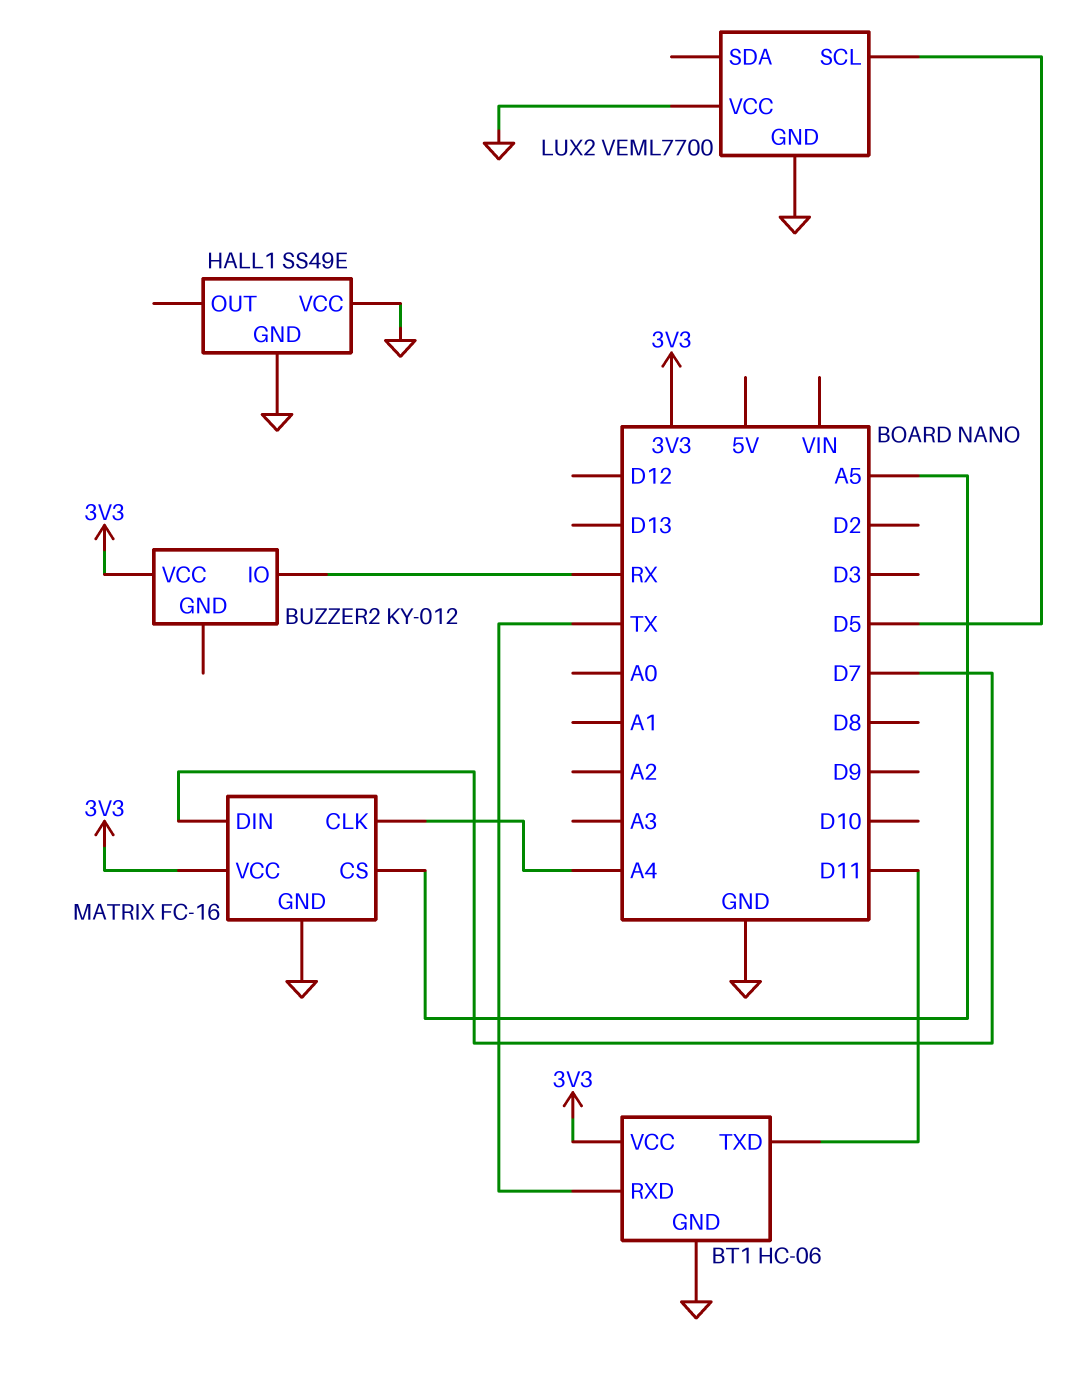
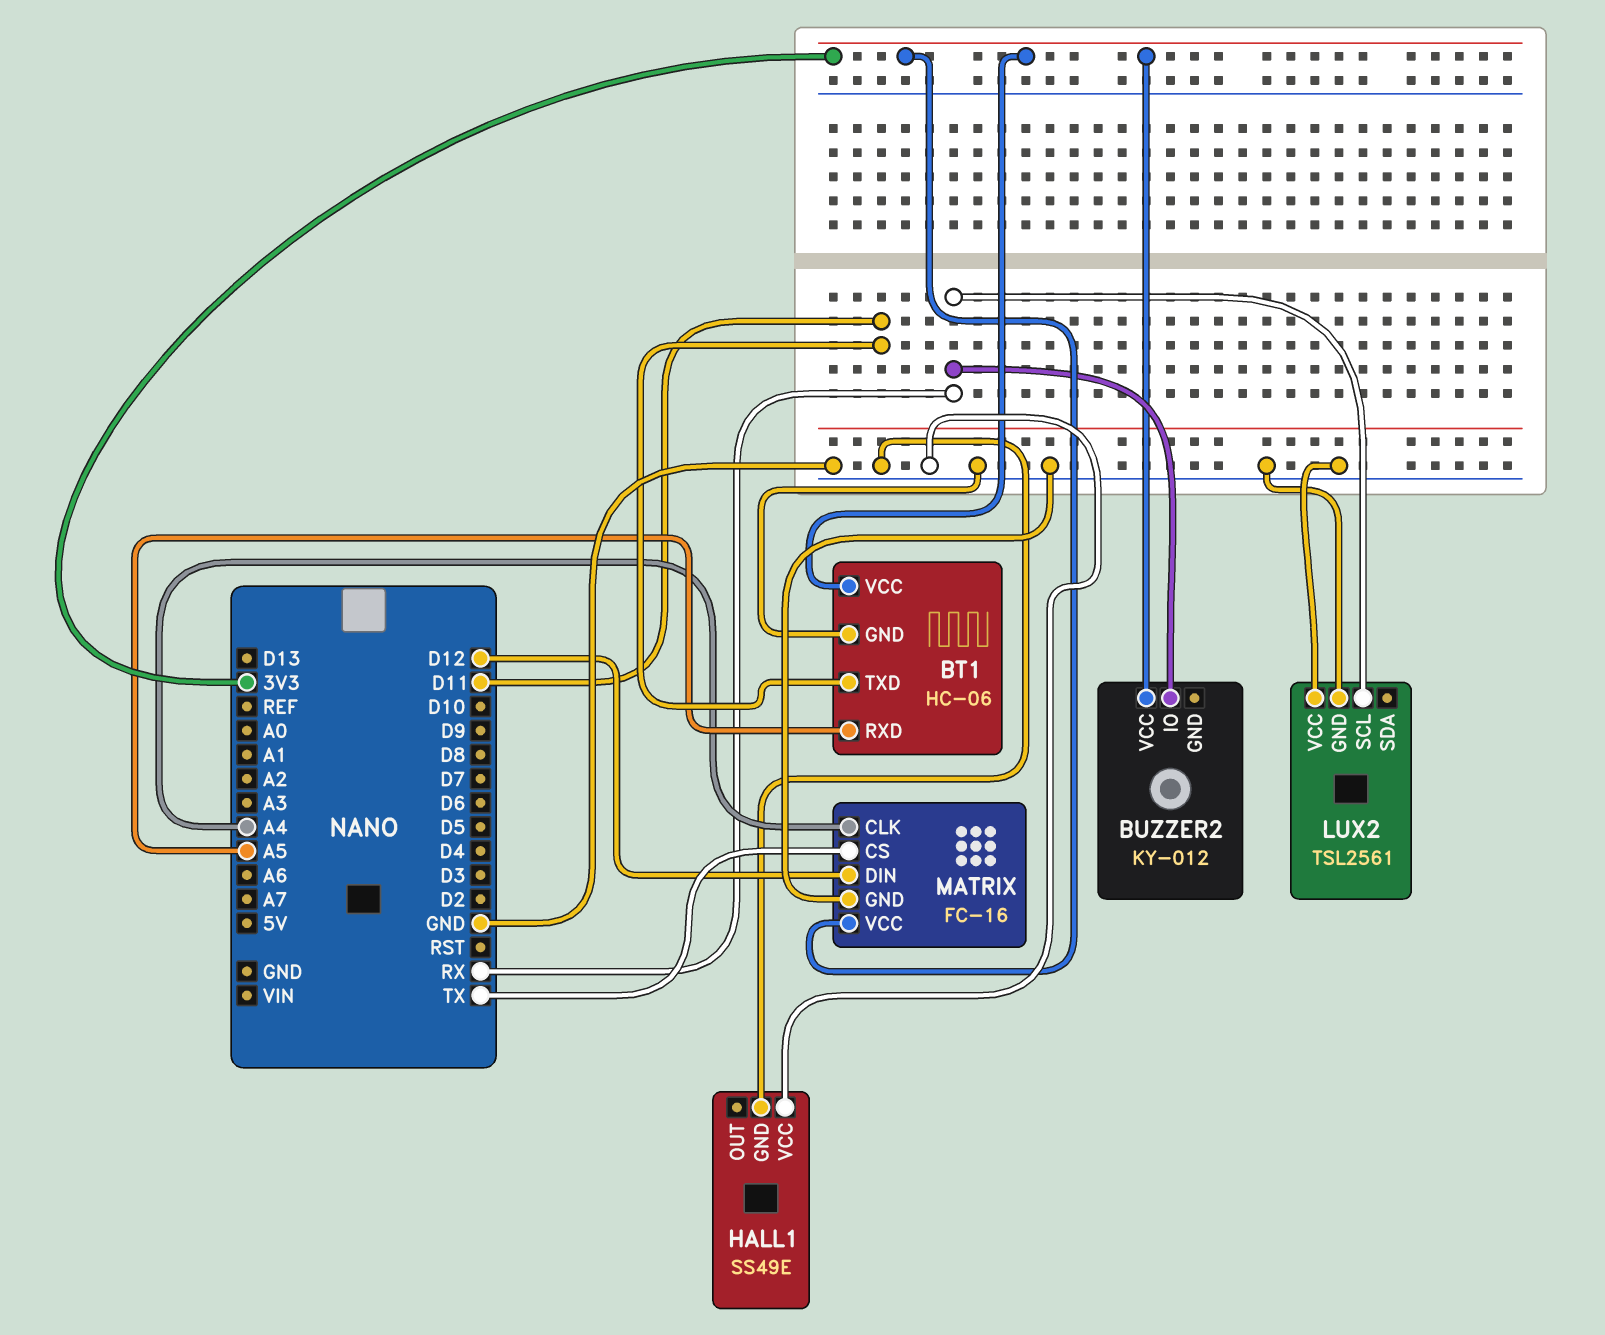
BT1 pin RXD: TX -> A5
LUX2: VEML7700 -> TSL2561
LUX2 pin SCL: D5 -> RX
MATRIX pin CS: A5 -> TX
MATRIX pin DIN: D7 -> D12

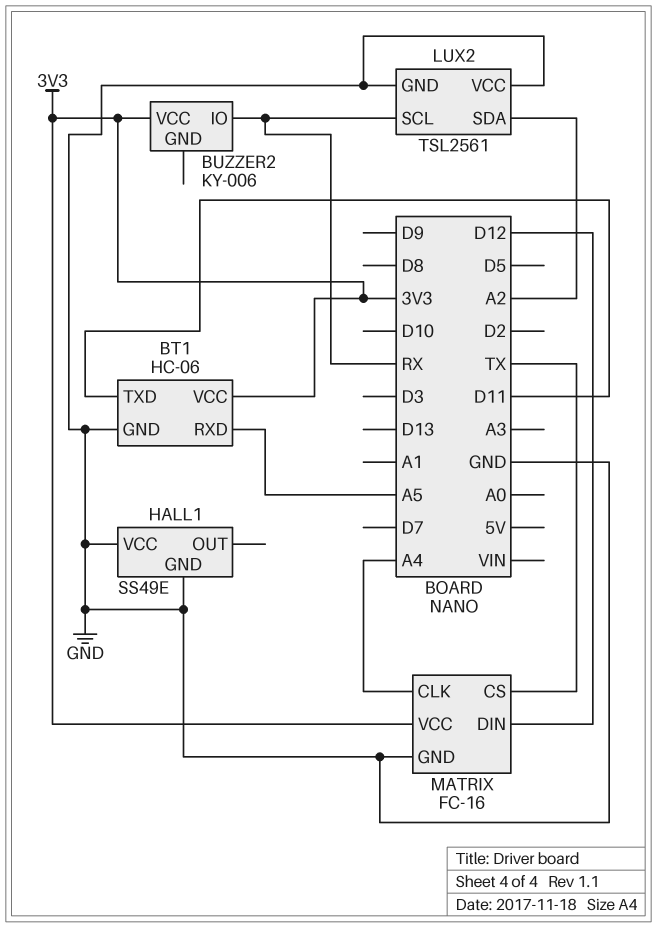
BUZZER2: KY-012 -> KY-006
LUX2 pin SDA: none -> A2

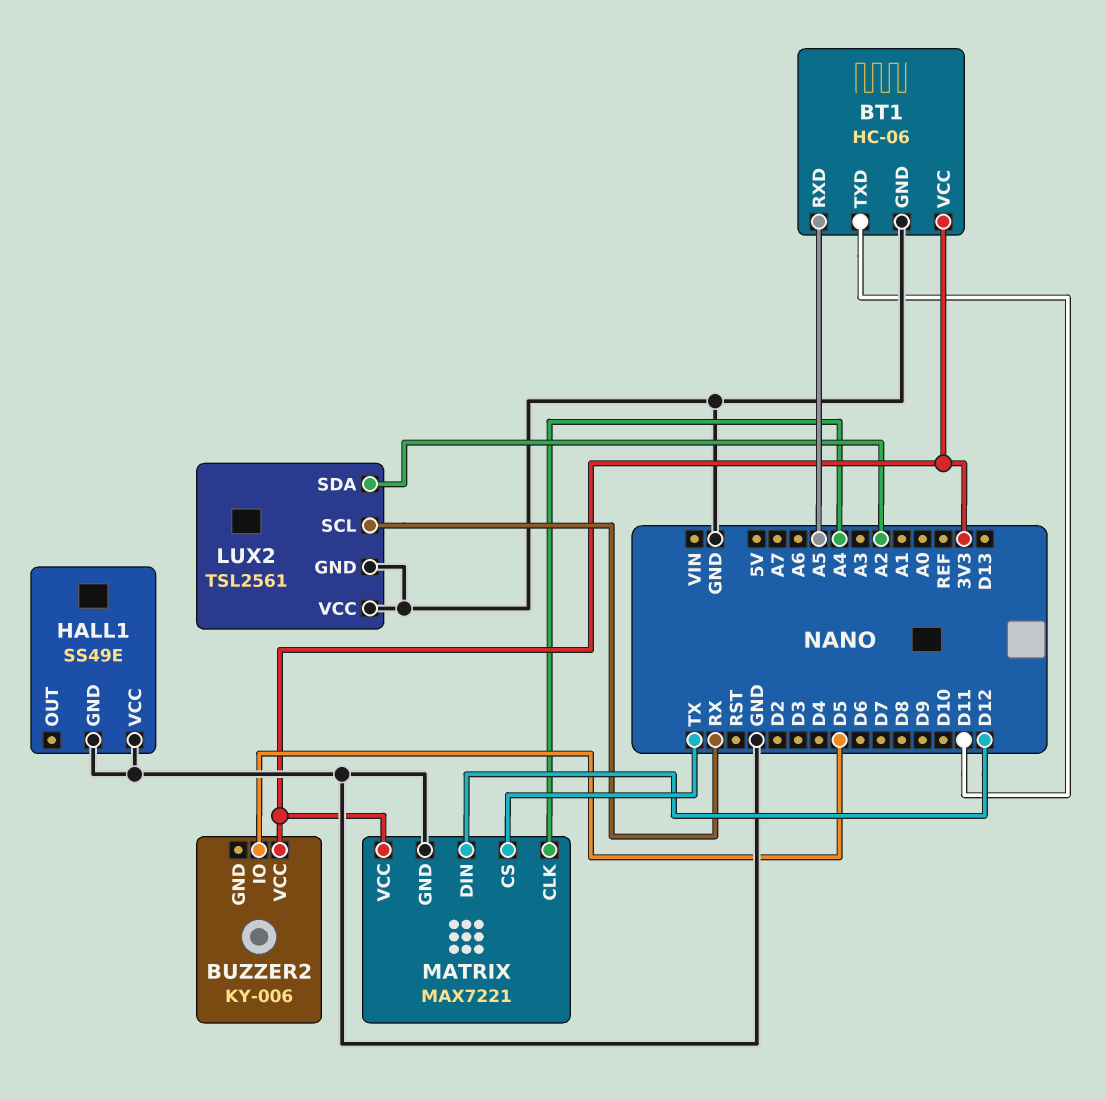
BUZZER2 pin IO: RX -> D5
MATRIX: FC-16 -> MAX7221

